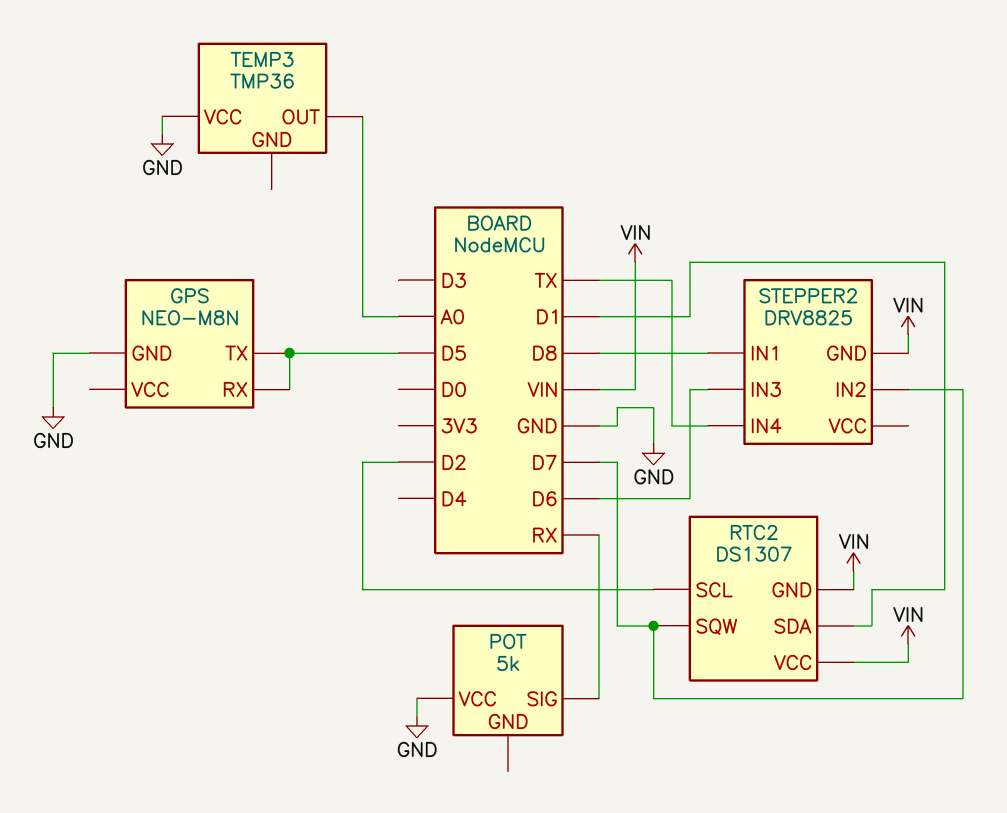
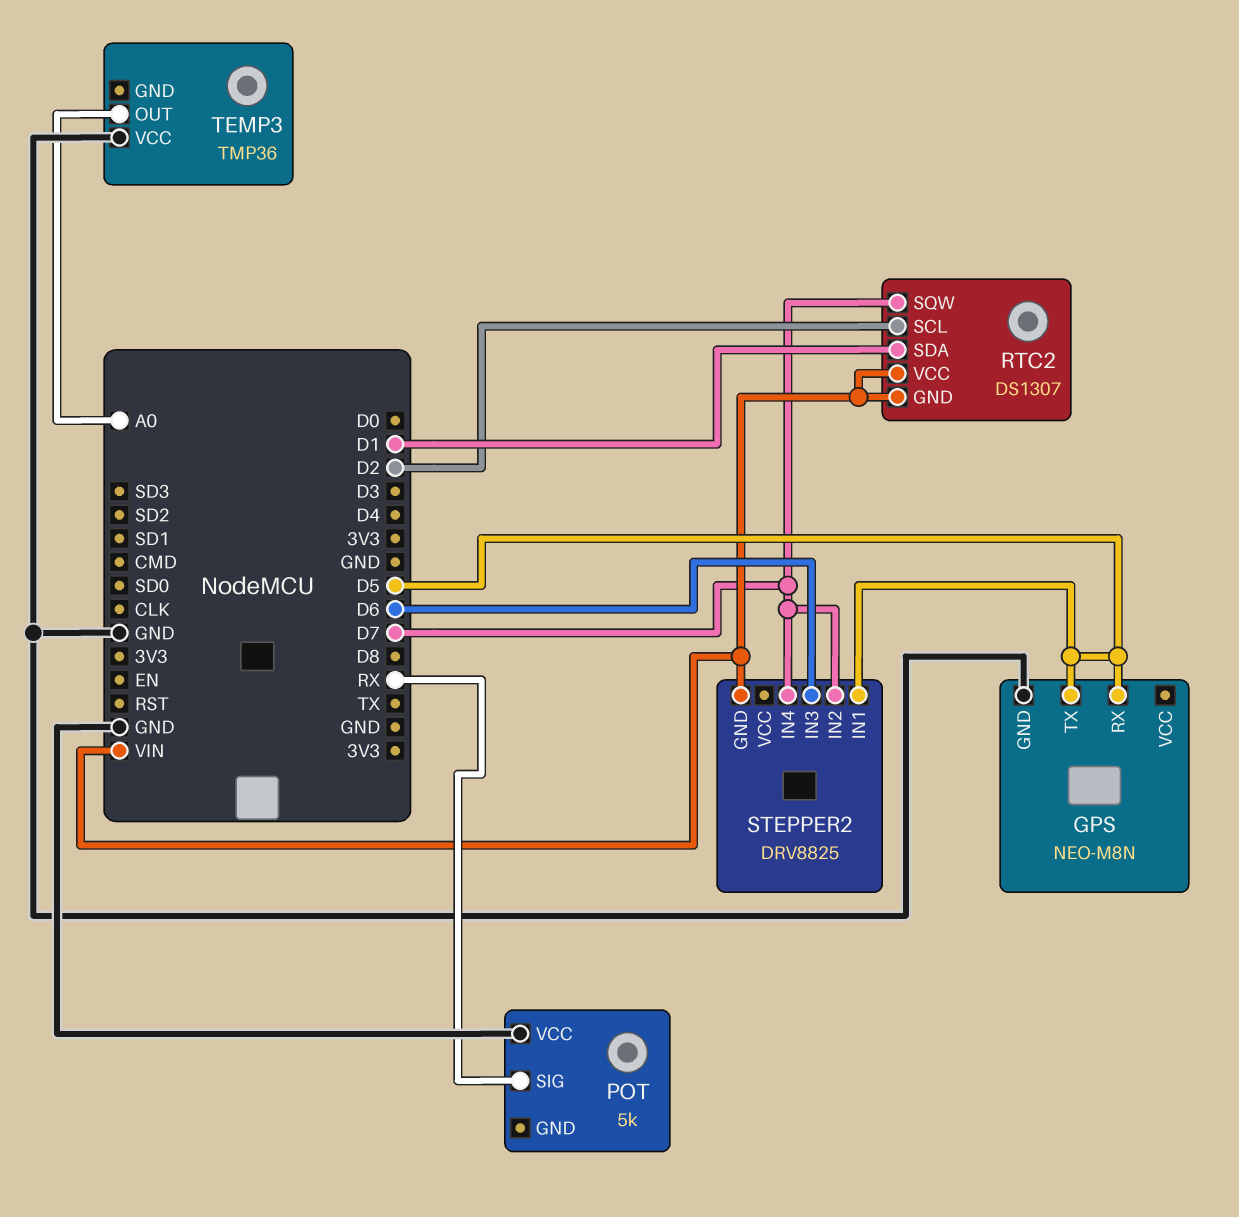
STEPPER2 pin IN1: D8 -> D5
STEPPER2 pin IN4: TX -> D7

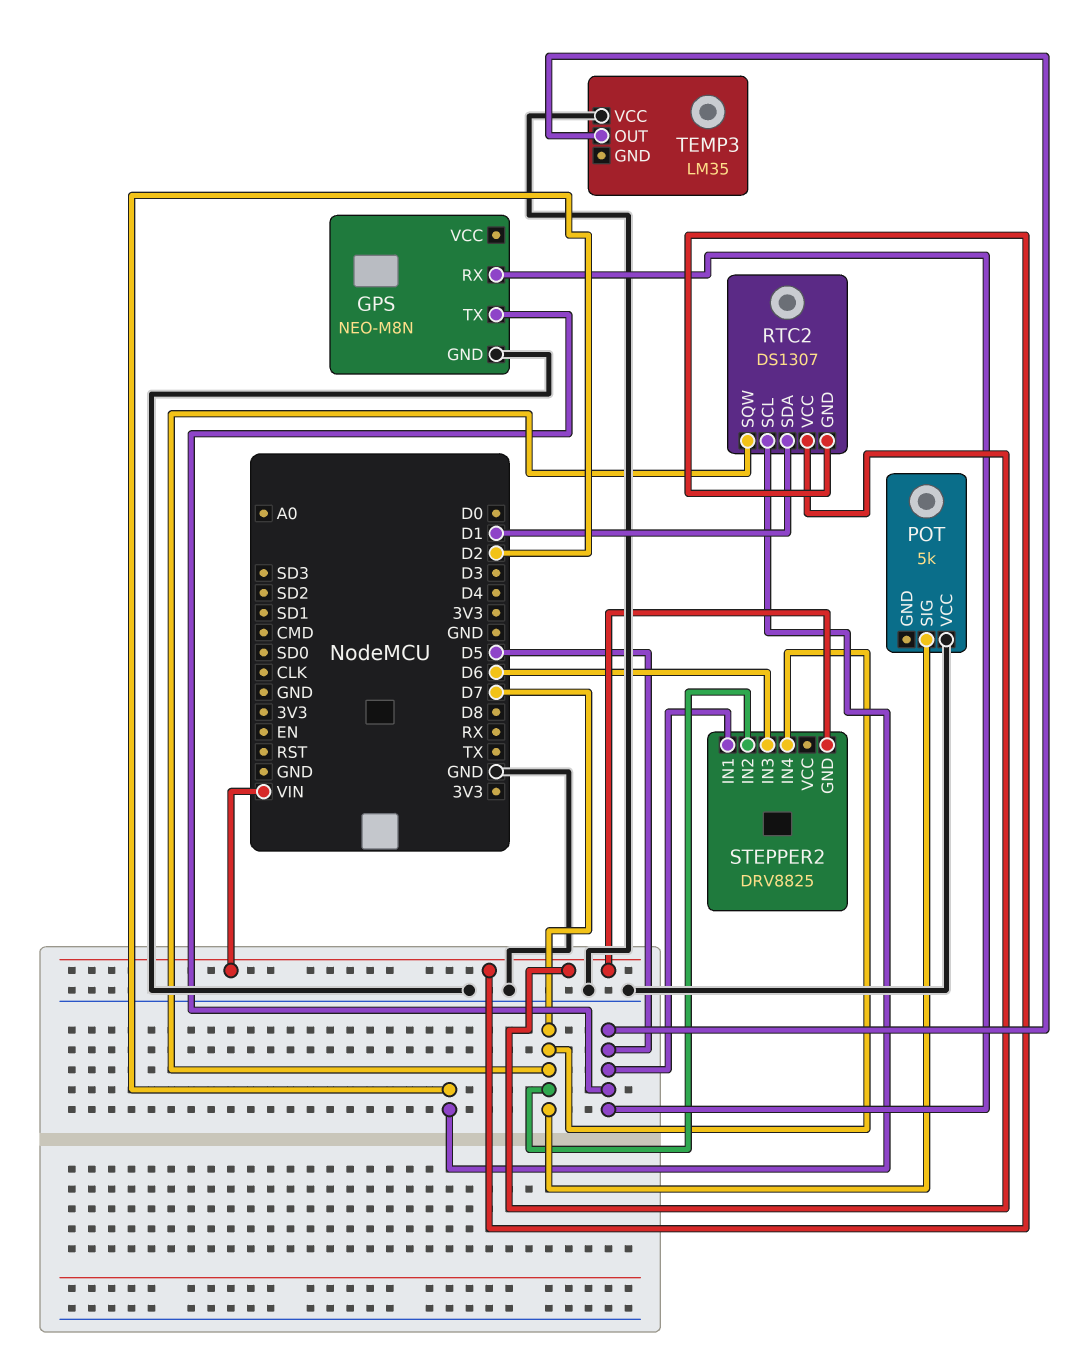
POT pin SIG: RX -> D7
TEMP3: TMP36 -> LM35
TEMP3 pin OUT: A0 -> D5

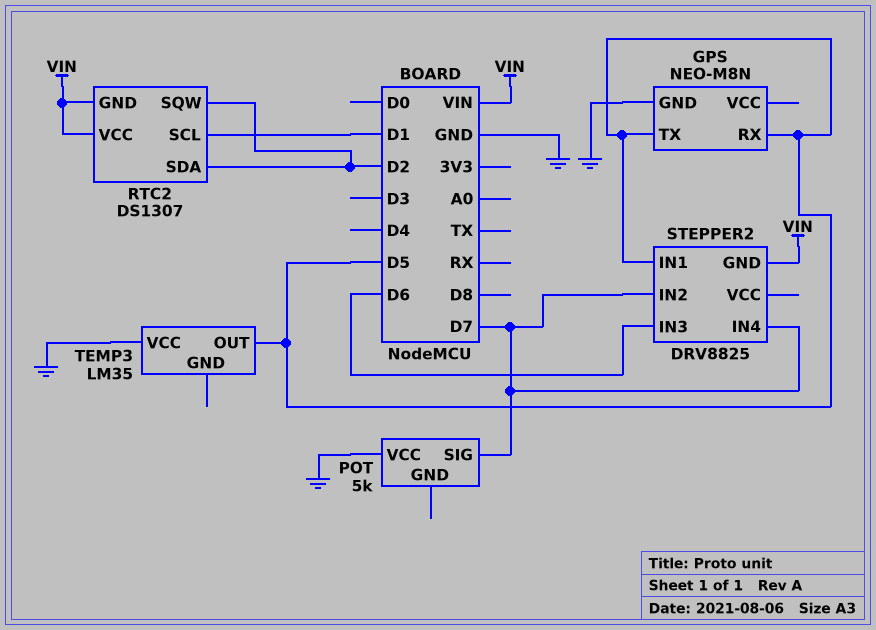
RTC2 pin SCL: D2 -> D1
RTC2 pin SDA: D1 -> D2
RTC2 pin SQW: D7 -> D2

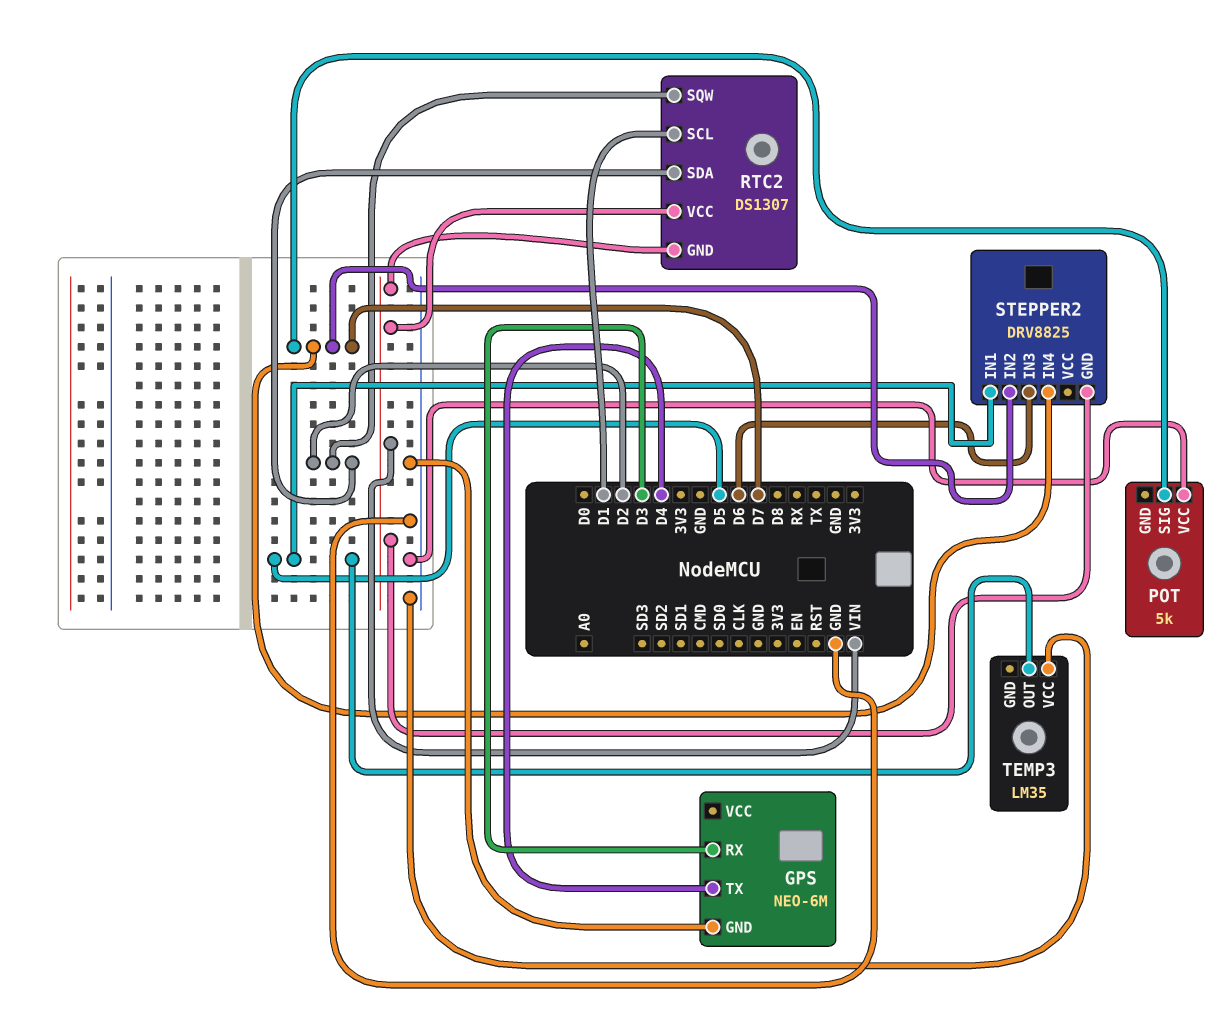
GPS: NEO-M8N -> NEO-6M
GPS pin RX: D5 -> D3
GPS pin TX: D5 -> D4

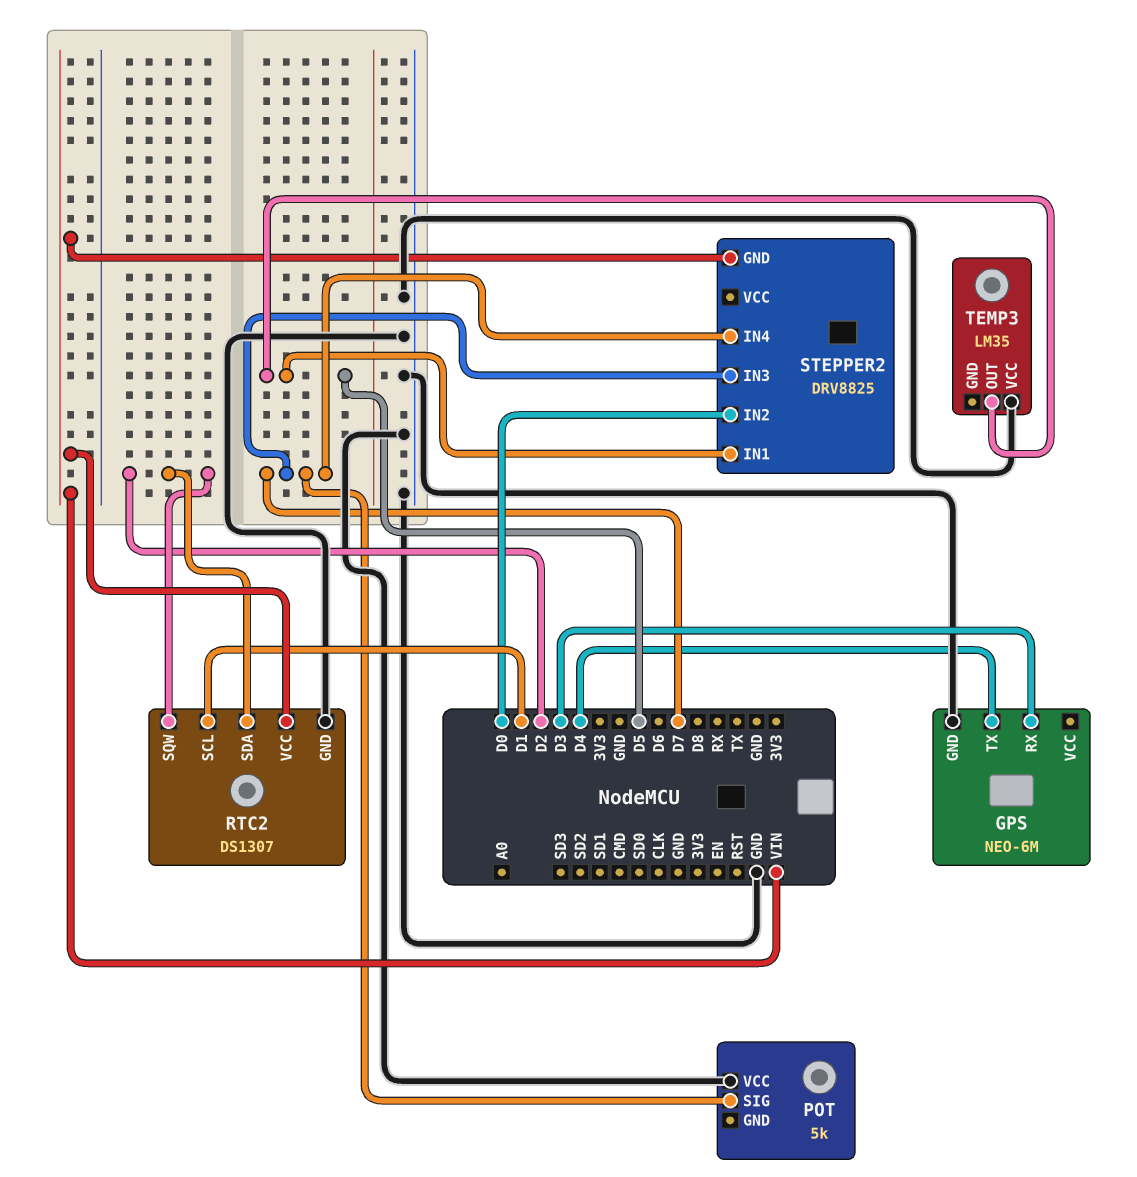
RTC2 pin GND: VIN -> GND
STEPPER2 pin IN2: D7 -> D0
STEPPER2 pin IN3: D6 -> D7

